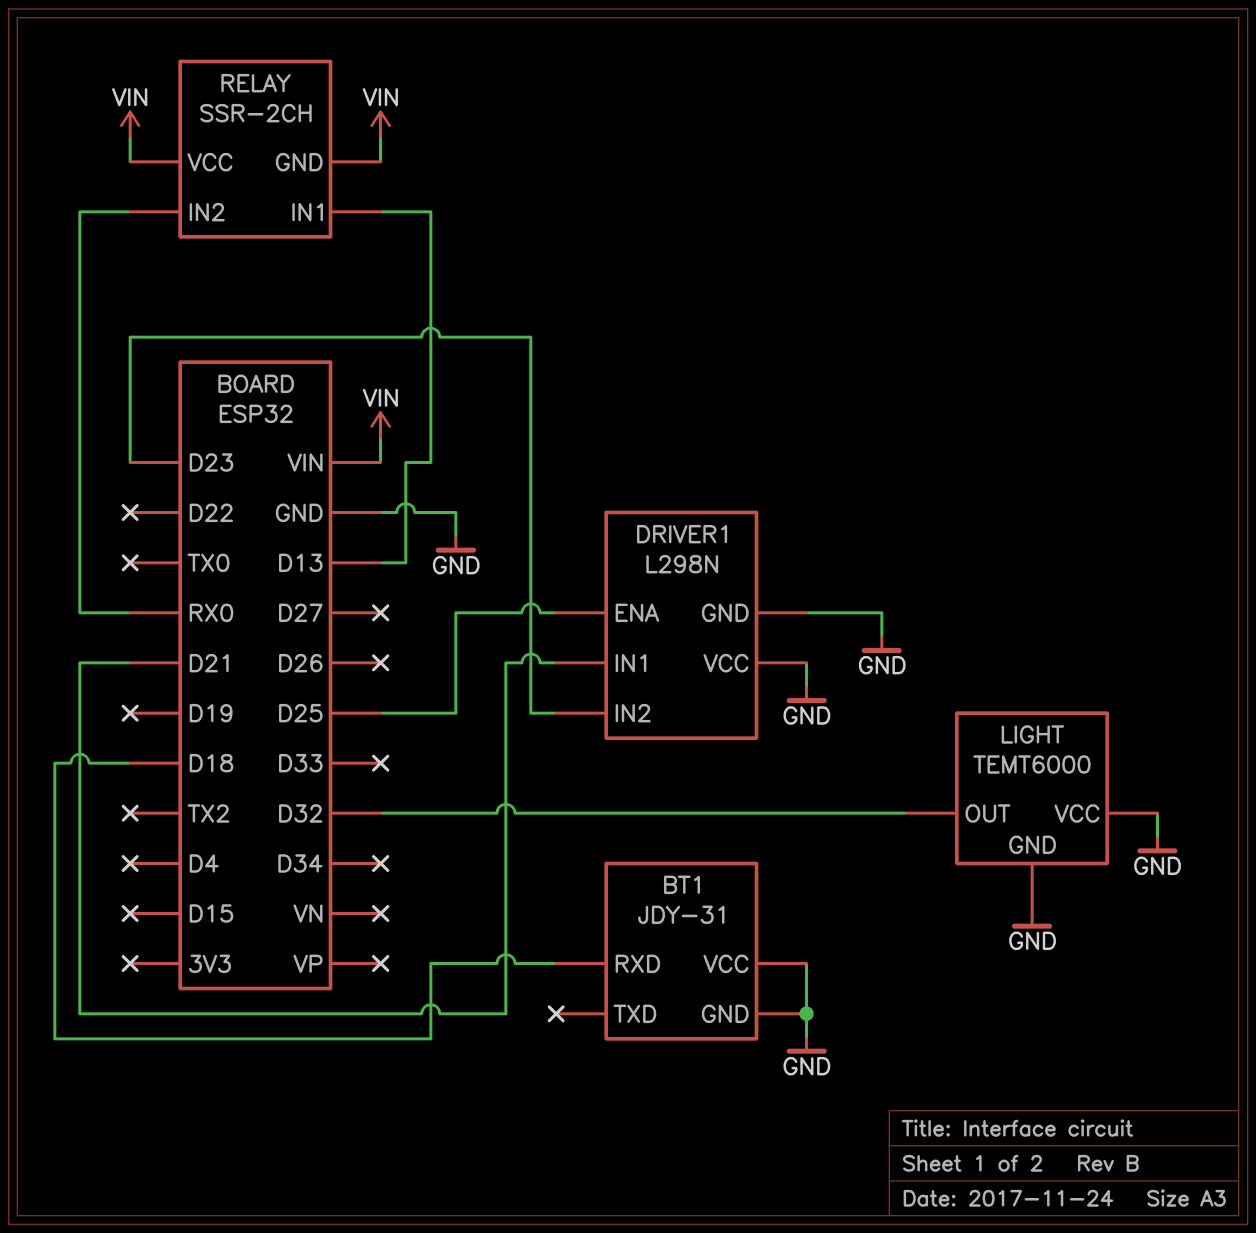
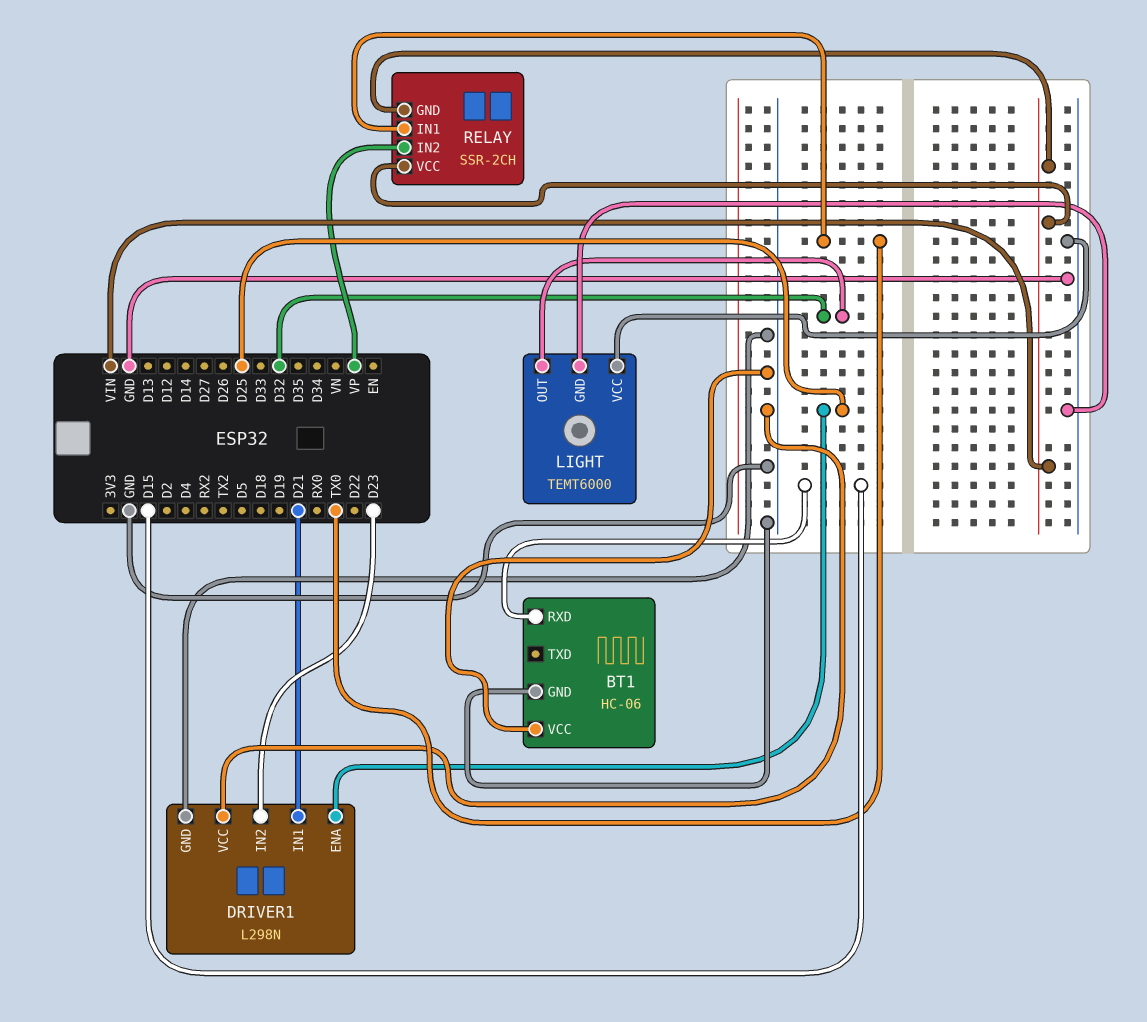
BT1: JDY-31 -> HC-06
BT1 pin RXD: D18 -> D15
RELAY pin IN1: D13 -> TX0
RELAY pin IN2: RX0 -> VP

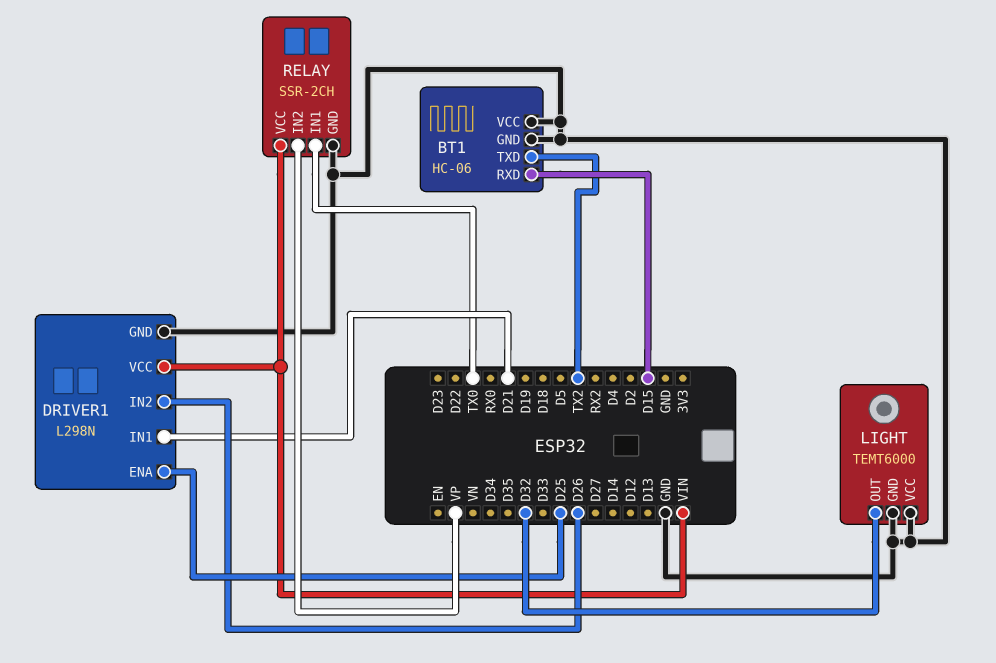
BT1 pin TXD: none -> TX2
DRIVER1 pin IN2: D23 -> D26
DRIVER1 pin VCC: GND -> VIN
RELAY pin GND: VIN -> GND

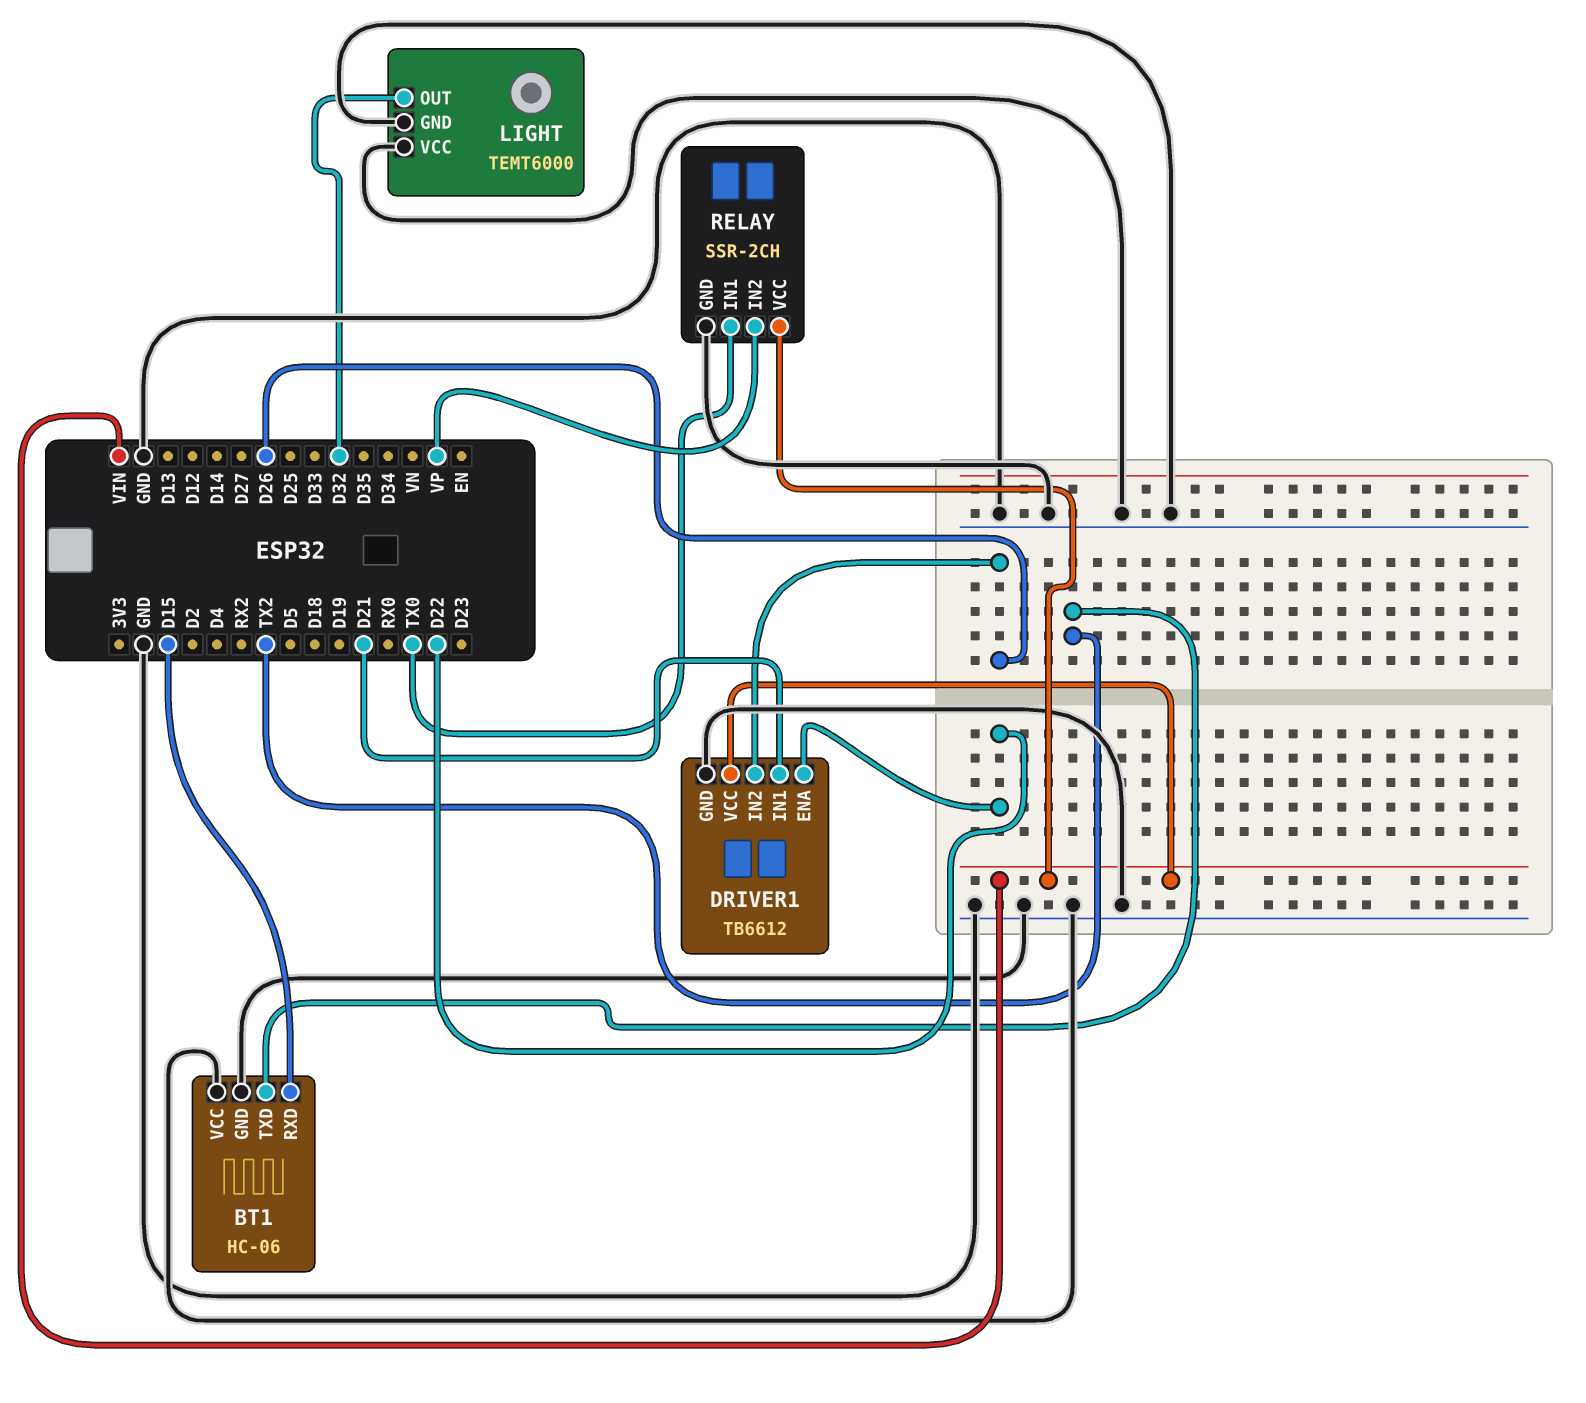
DRIVER1: L298N -> TB6612
DRIVER1 pin ENA: D25 -> D22

